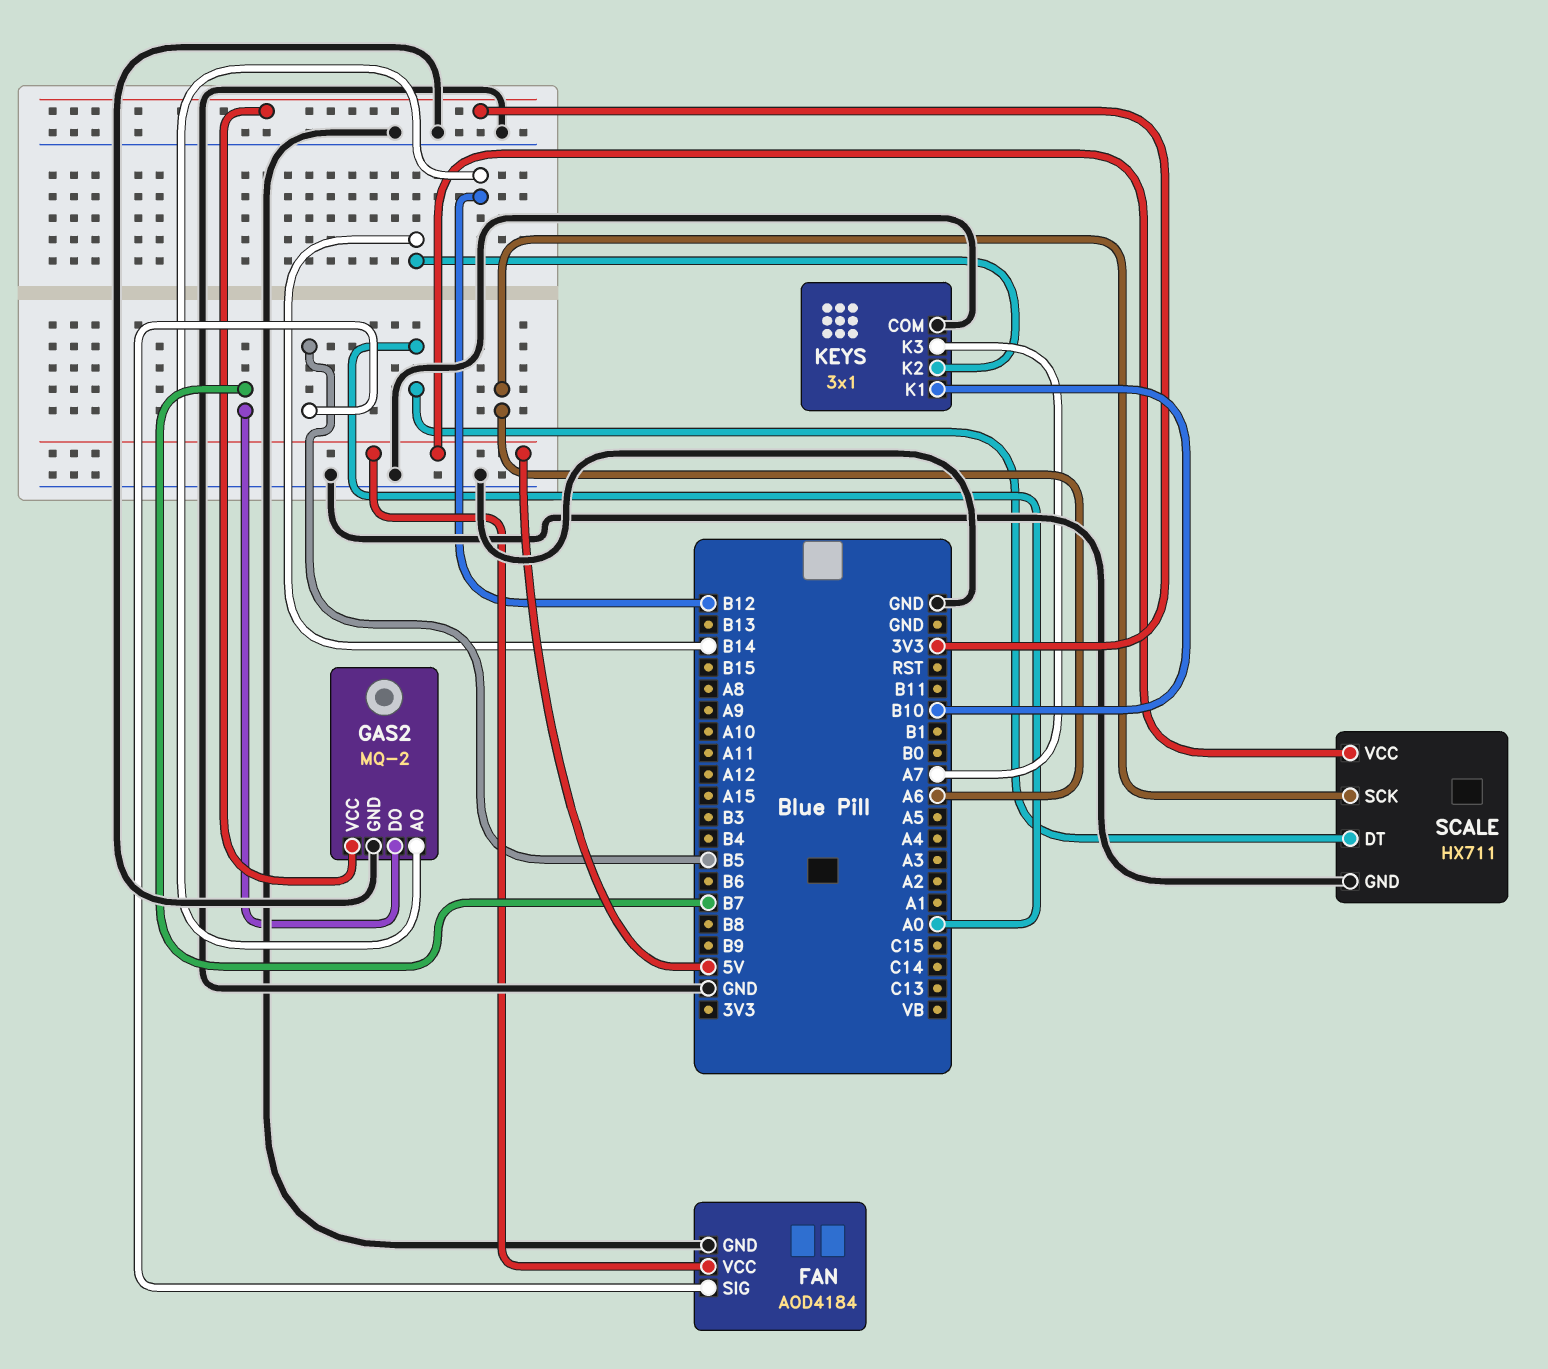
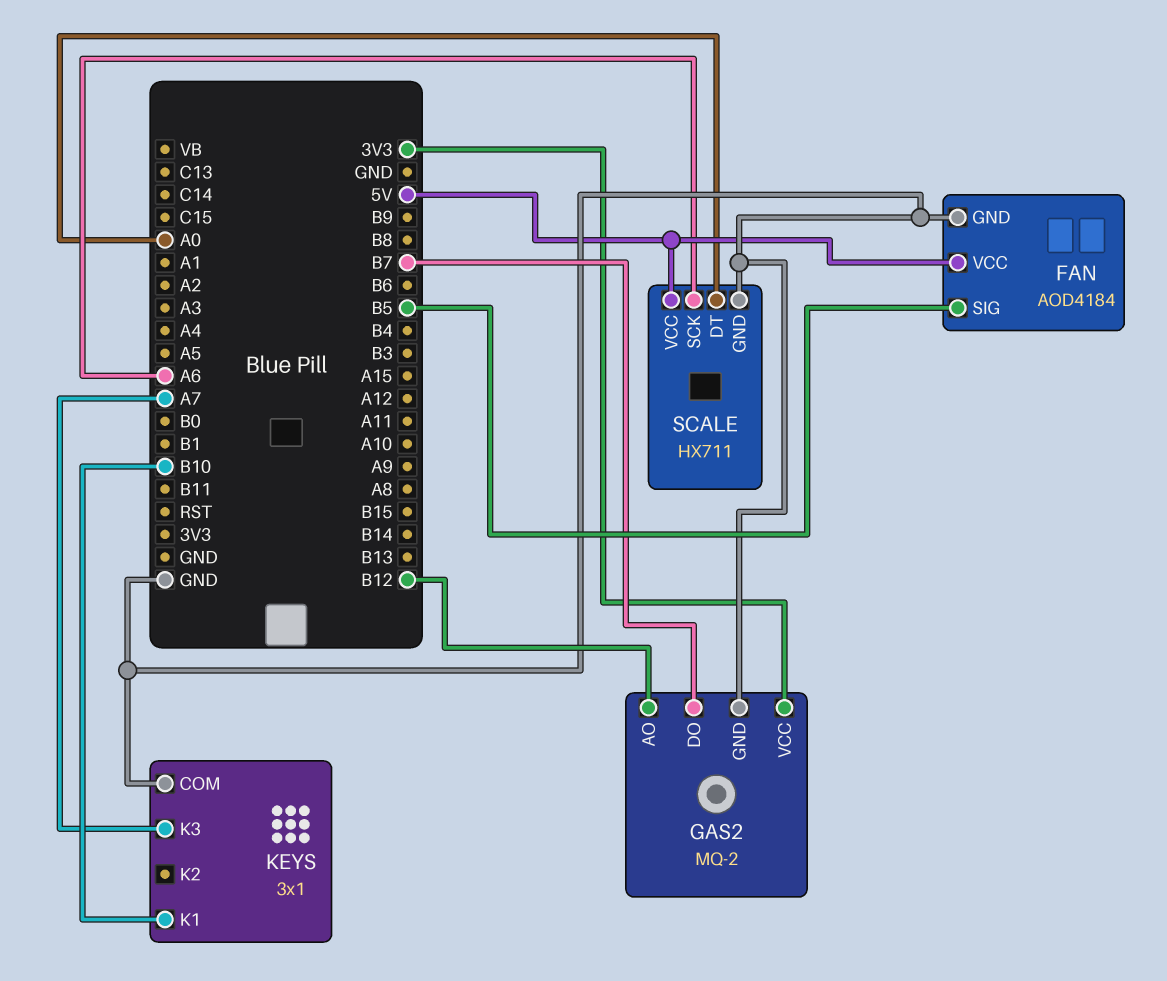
KEYS pin K2: B14 -> none

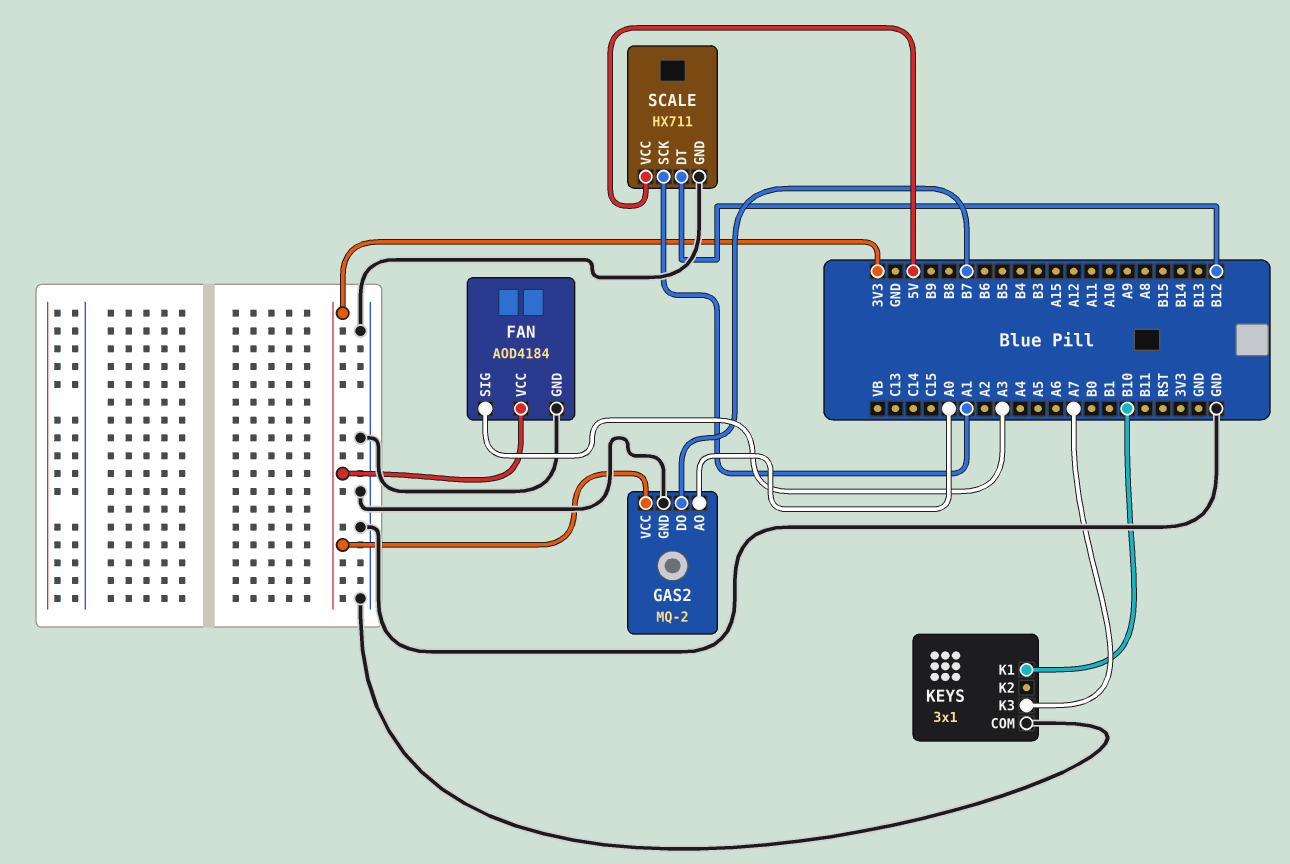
FAN pin SIG: B5 -> A3
FAN pin VCC: 5V -> 3V3
GAS2 pin AO: B12 -> A0
SCALE pin DT: A0 -> B12
SCALE pin SCK: A6 -> A1

